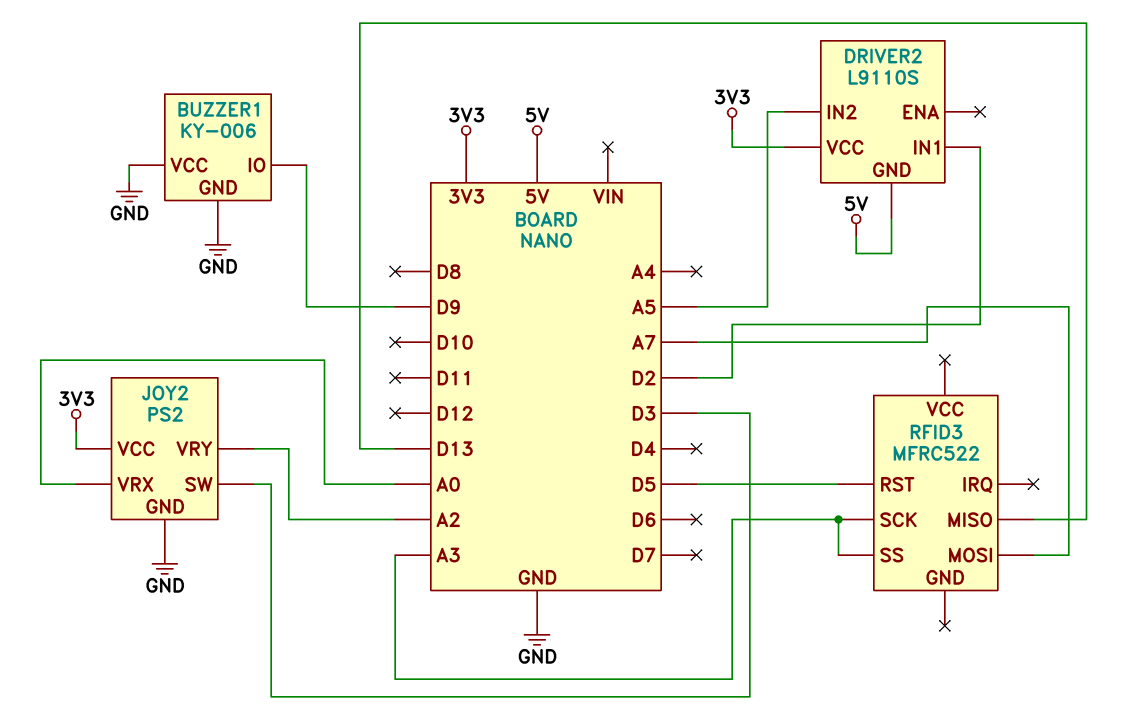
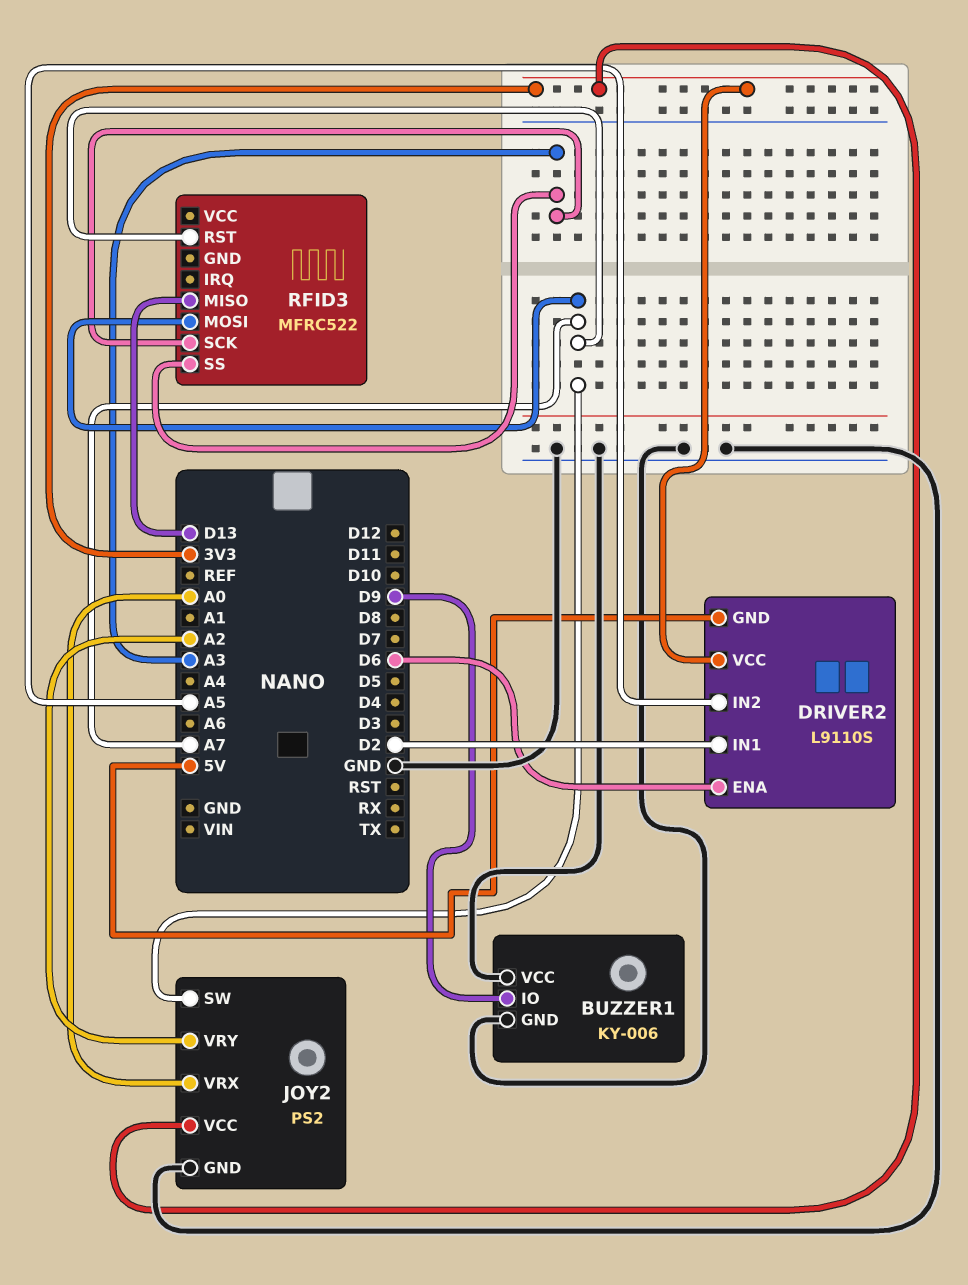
DRIVER2 pin ENA: none -> D6
JOY2 pin SW: D3 -> A7
RFID3 pin RST: D5 -> A7

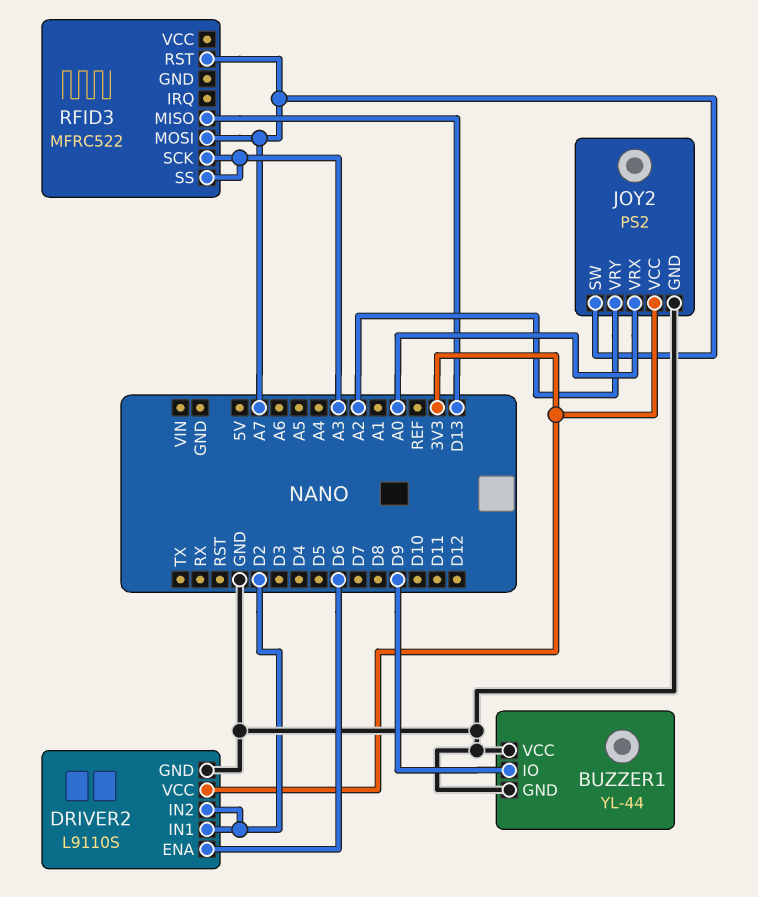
BUZZER1: KY-006 -> YL-44
DRIVER2 pin GND: 5V -> GND
DRIVER2 pin IN2: A5 -> D2

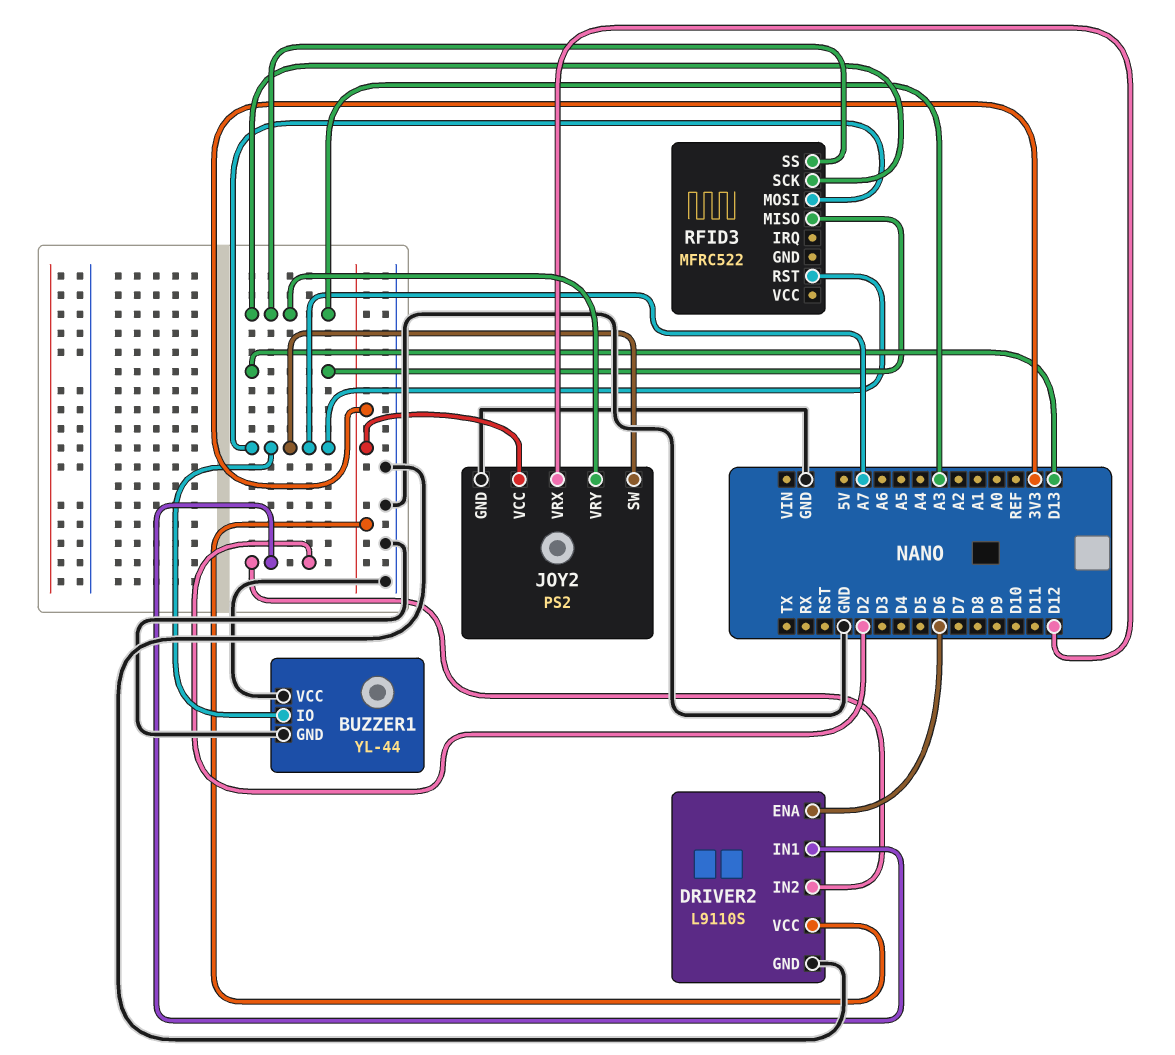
BUZZER1 pin IO: D9 -> A7
JOY2 pin VRX: A0 -> D12
JOY2 pin VRY: A2 -> A3

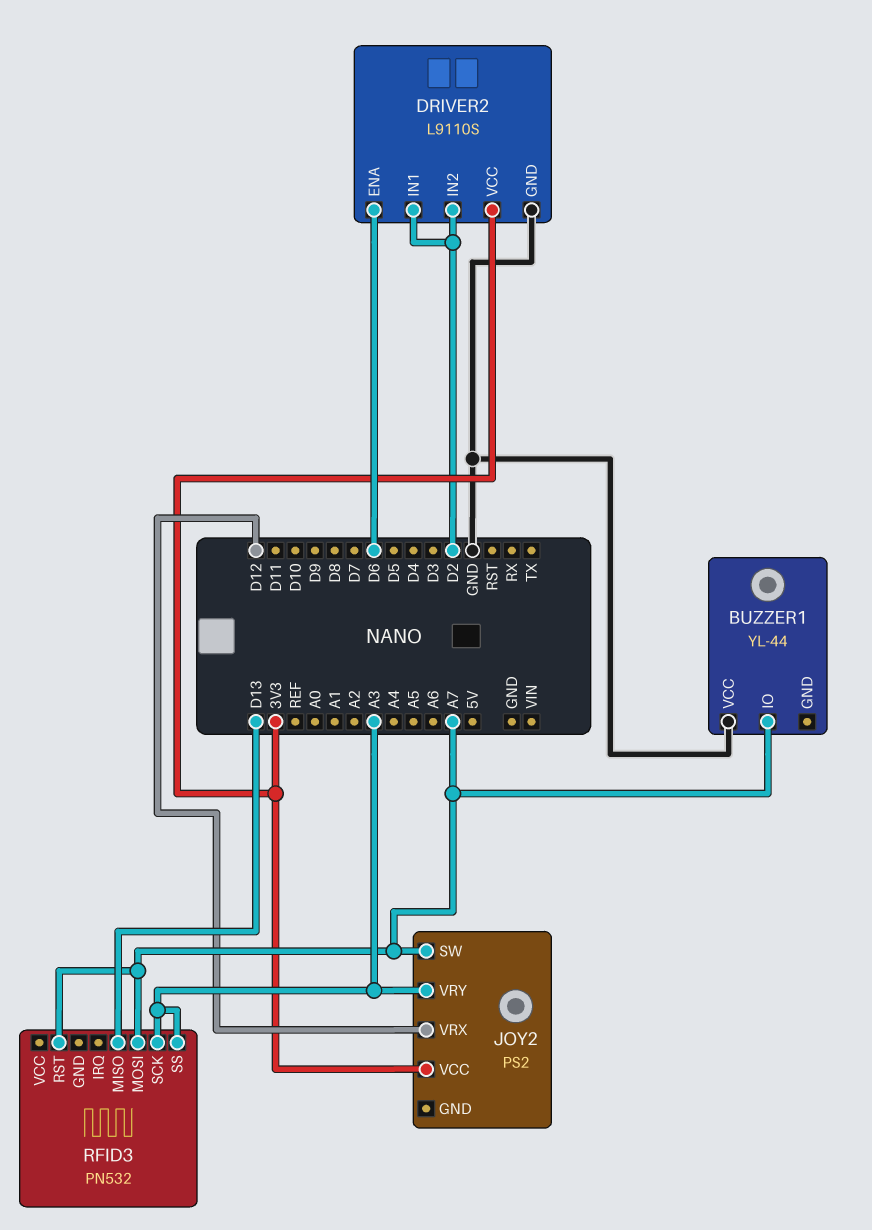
BUZZER1 pin GND: GND -> none
JOY2 pin GND: GND -> none
RFID3: MFRC522 -> PN532

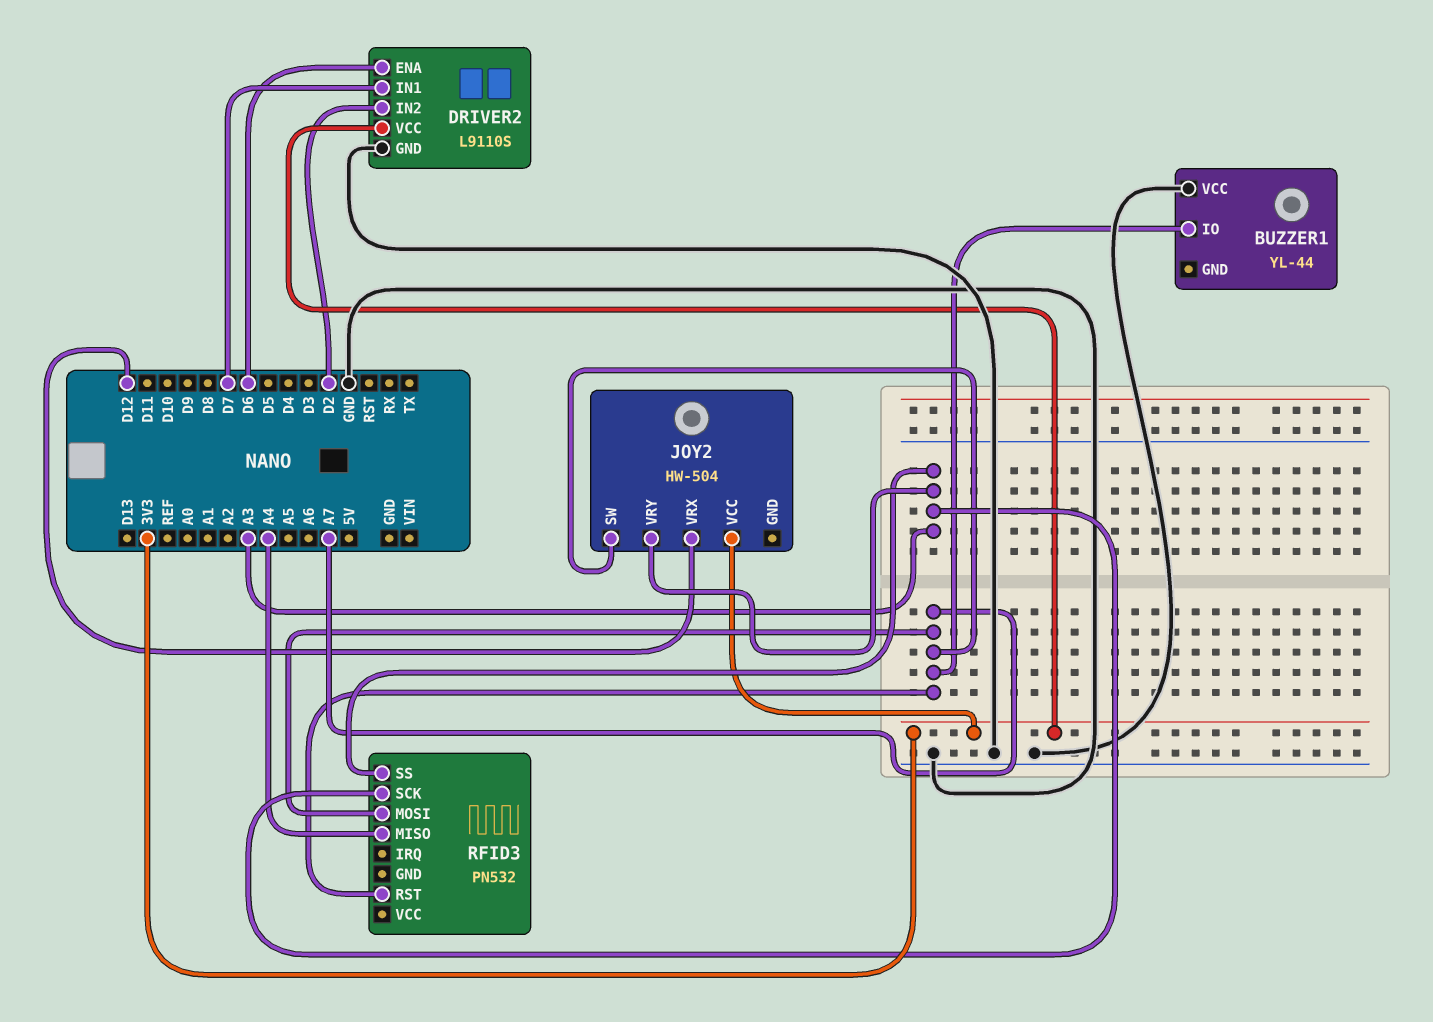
DRIVER2 pin IN1: D2 -> D7
JOY2: PS2 -> HW-504
RFID3 pin MISO: D13 -> A4

